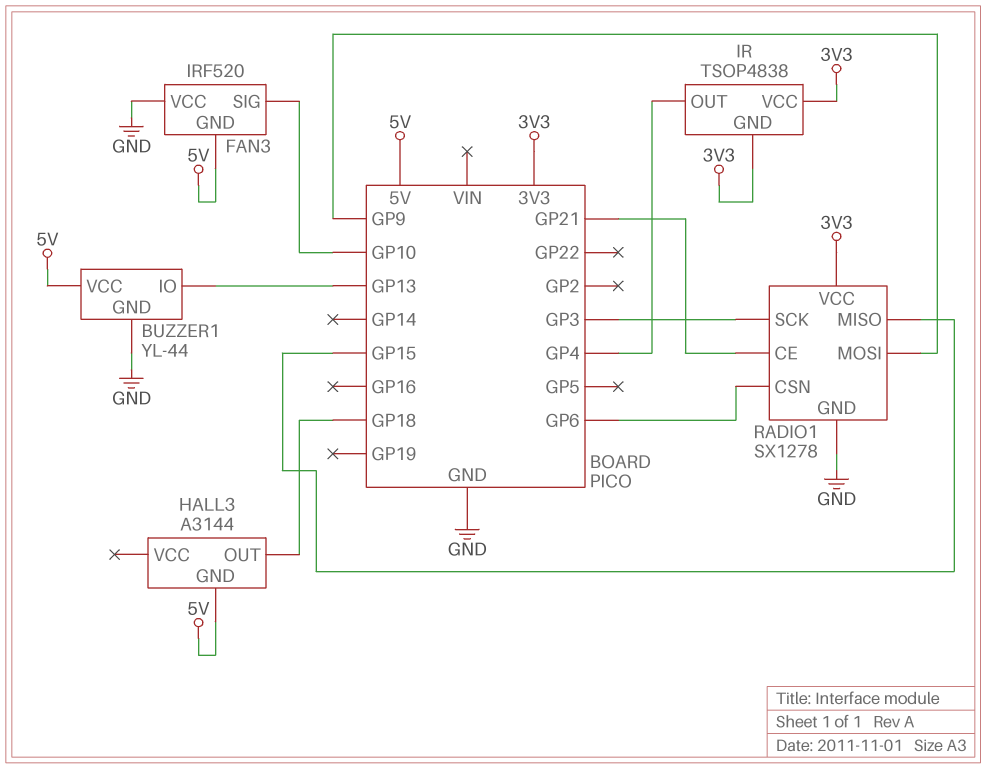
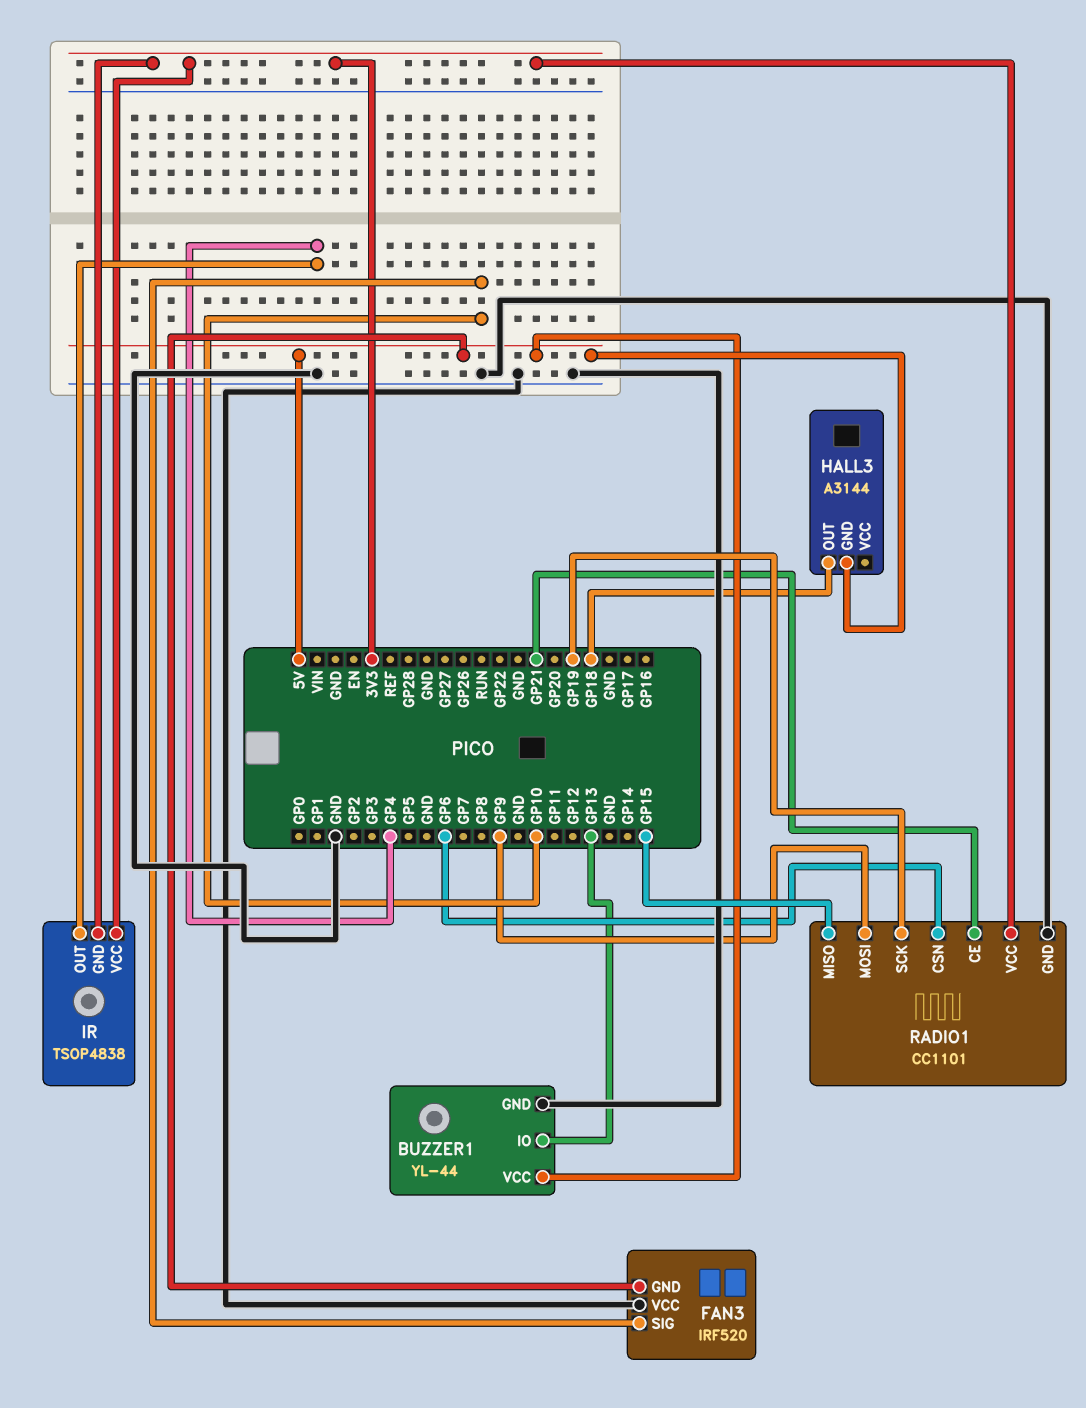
RADIO1: SX1278 -> CC1101
RADIO1 pin SCK: GP3 -> GP19

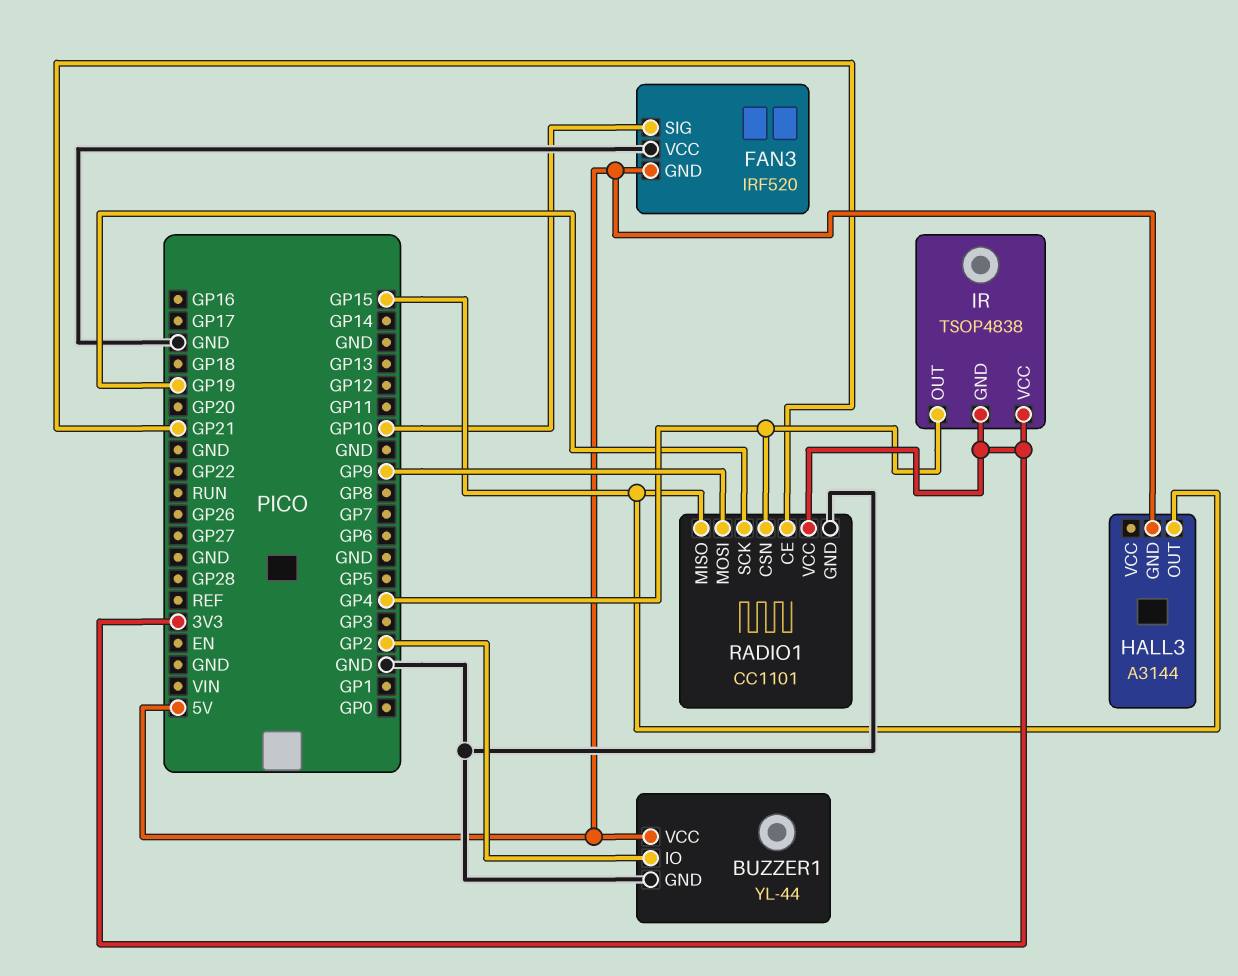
BUZZER1 pin IO: GP13 -> GP2
HALL3 pin OUT: GP18 -> GP15
RADIO1 pin CSN: GP6 -> GP4

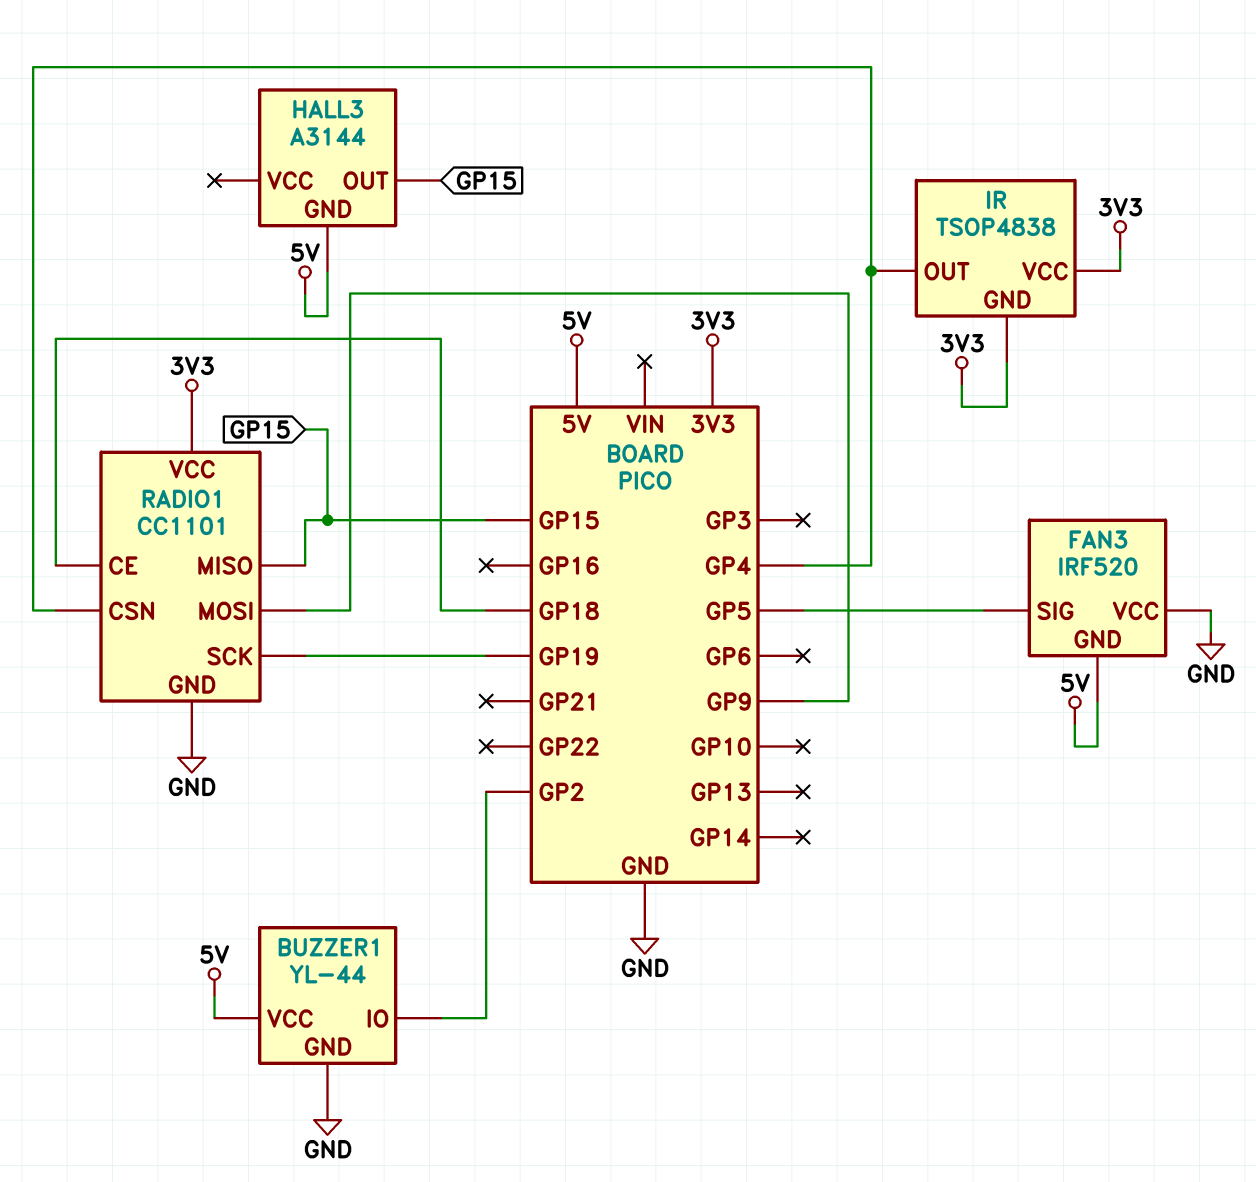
FAN3 pin SIG: GP10 -> GP5
RADIO1 pin CE: GP21 -> GP18

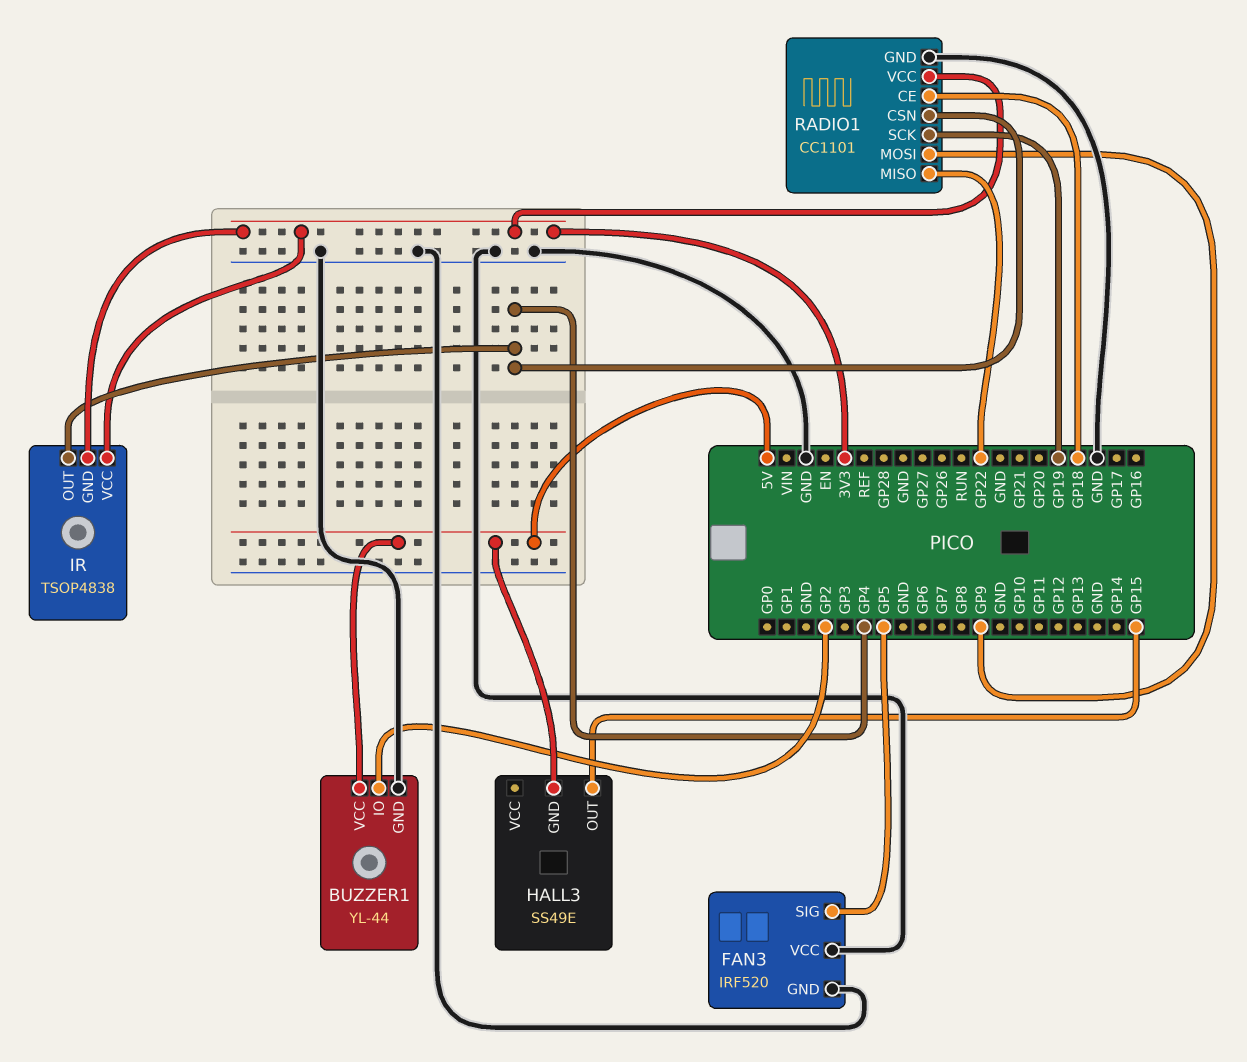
FAN3 pin GND: 5V -> GND
HALL3: A3144 -> SS49E
RADIO1 pin MISO: GP15 -> GP22

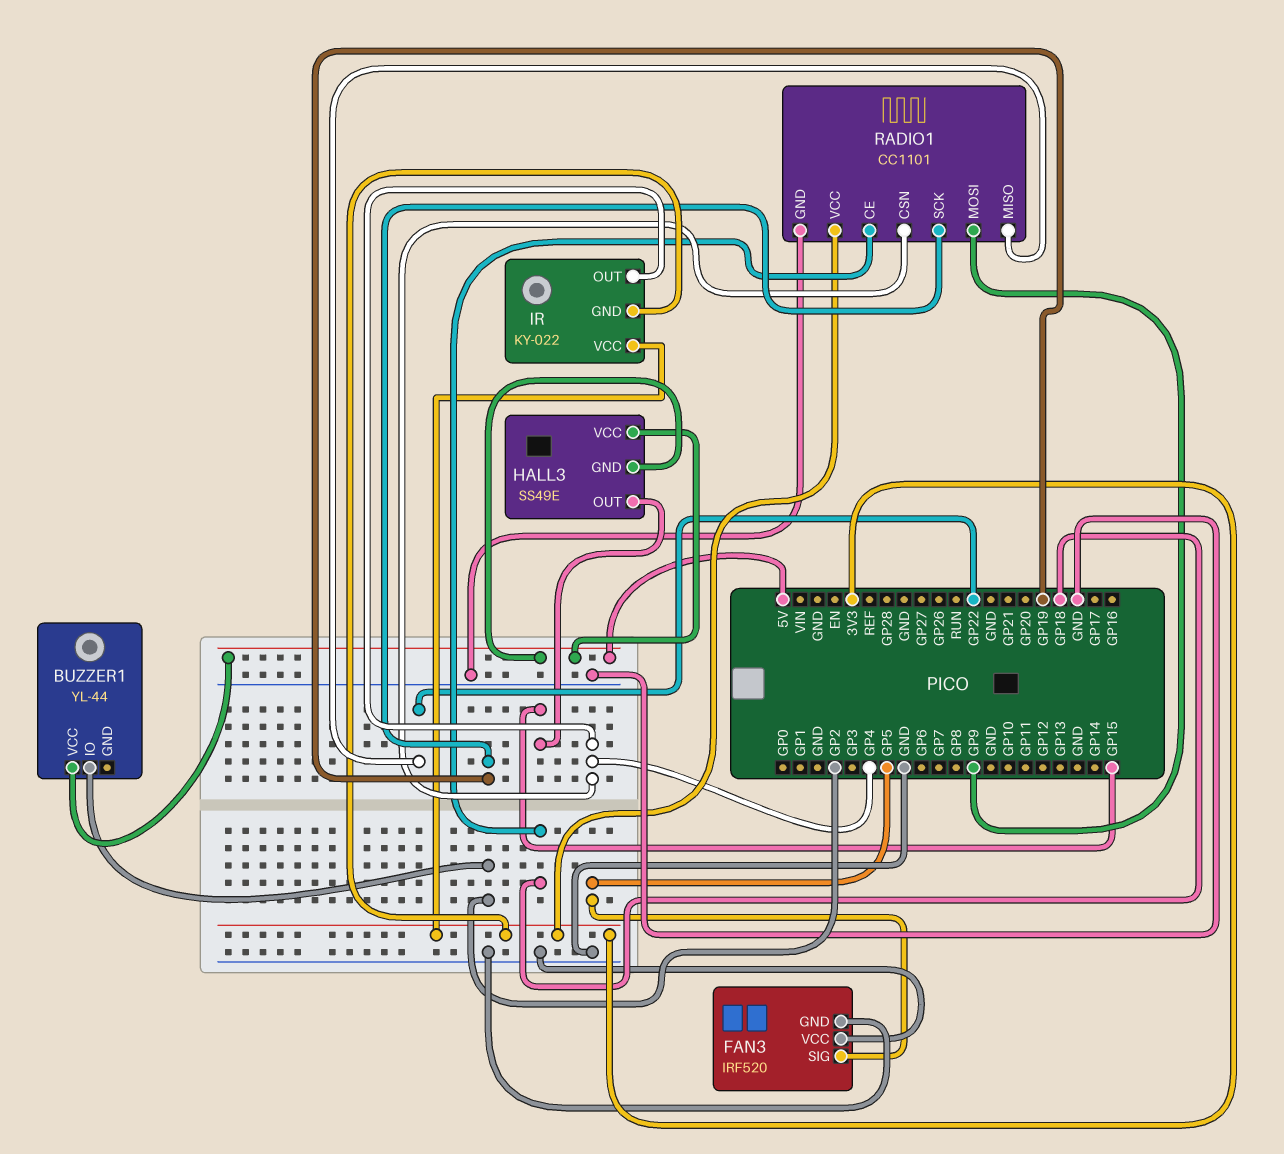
BUZZER1 pin GND: GND -> none
HALL3 pin VCC: none -> 5V
IR: TSOP4838 -> KY-022

